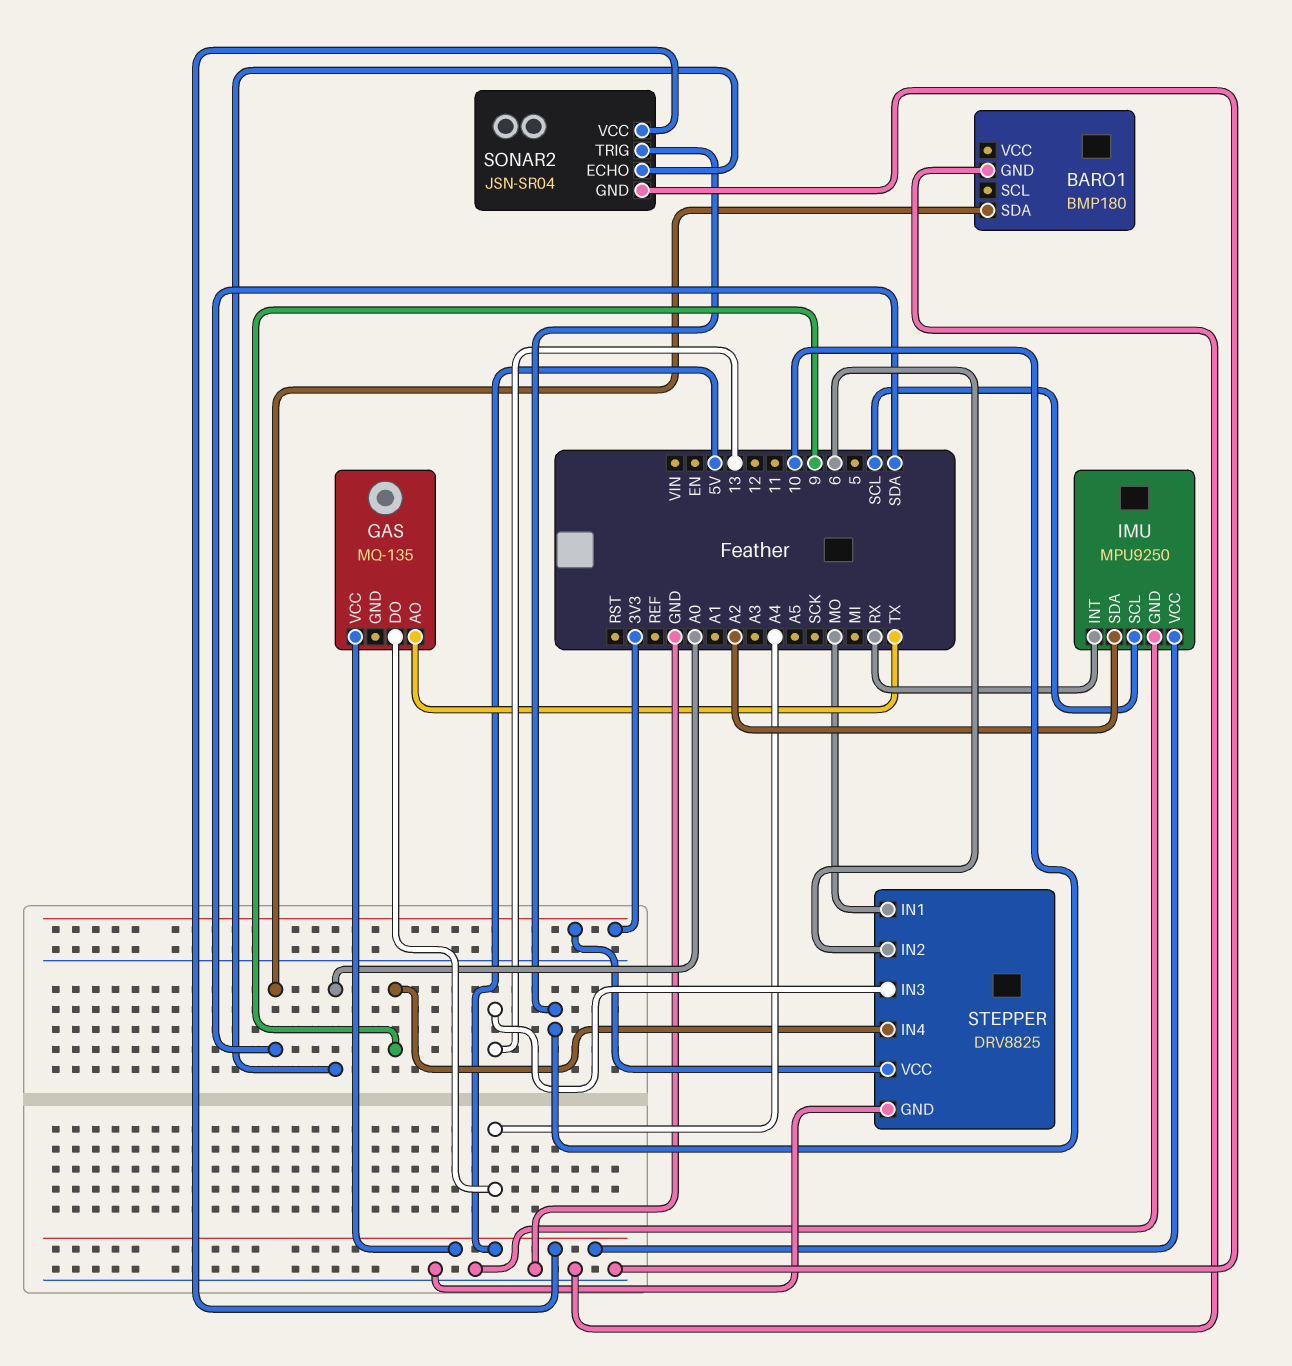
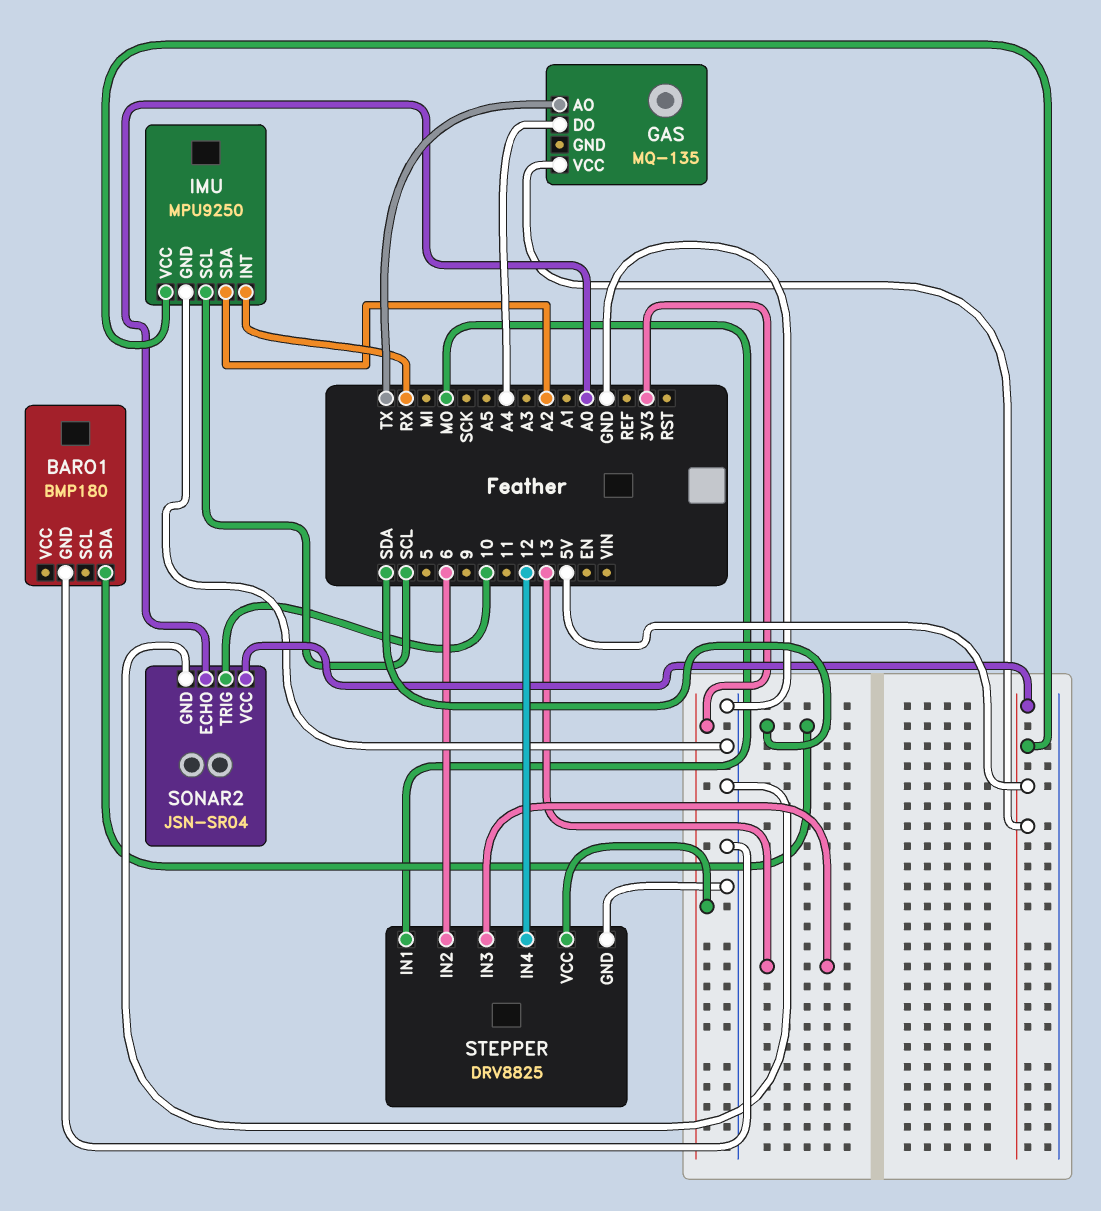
STEPPER pin IN4: 9 -> 12

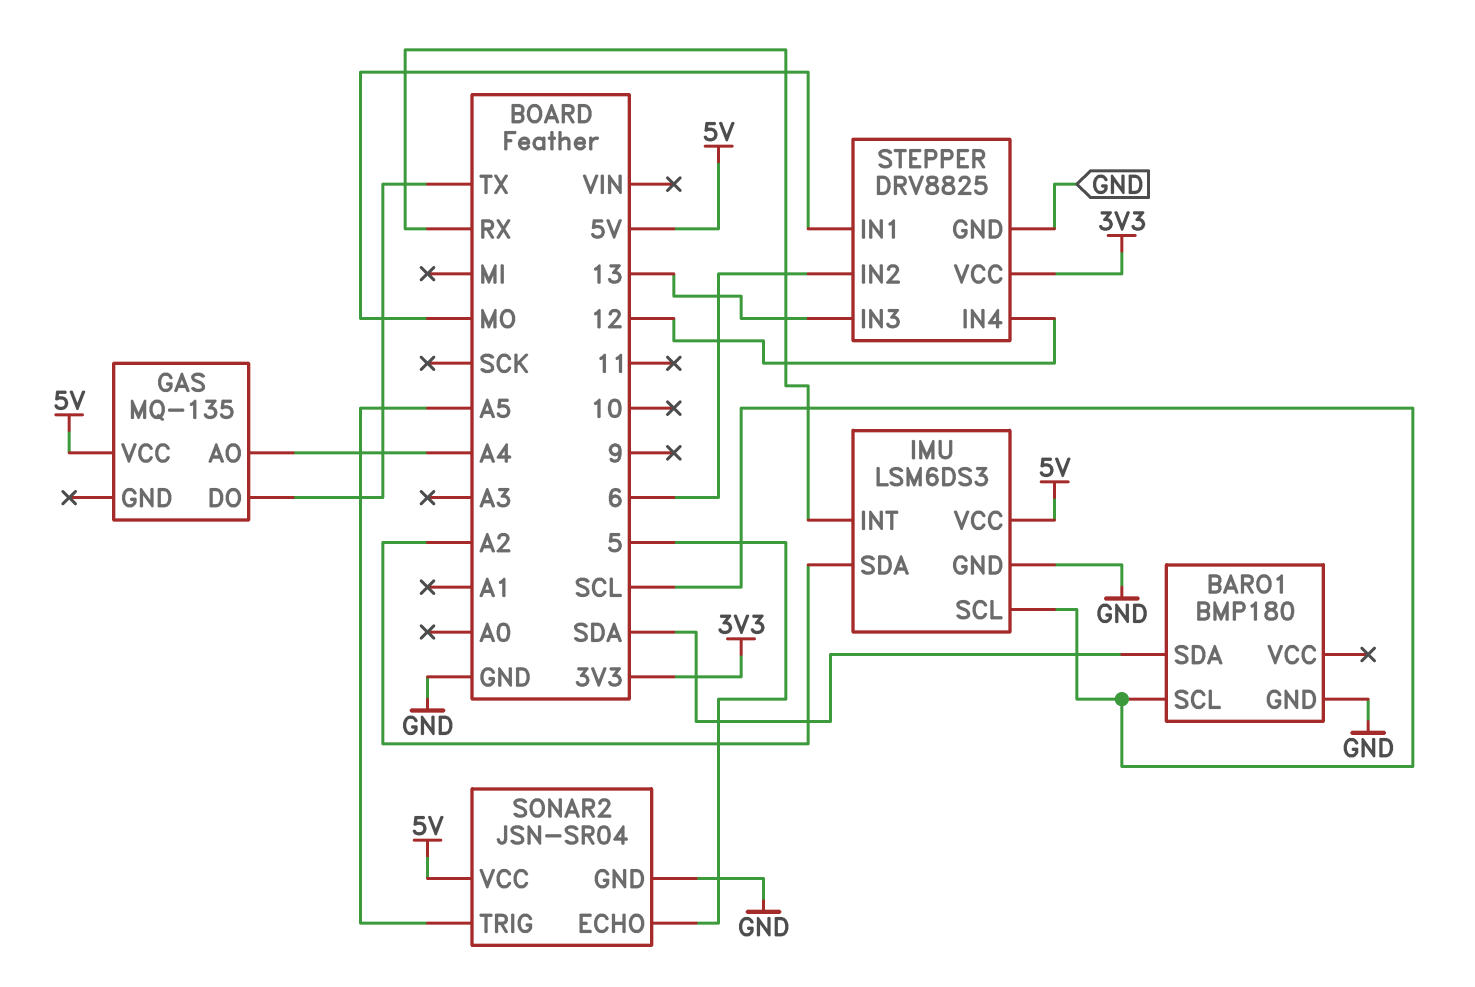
BARO1 pin SCL: none -> SCL
GAS pin AO: TX -> A4
GAS pin DO: A4 -> TX
IMU: MPU9250 -> LSM6DS3
SONAR2 pin ECHO: A0 -> 5
SONAR2 pin TRIG: 10 -> A5

